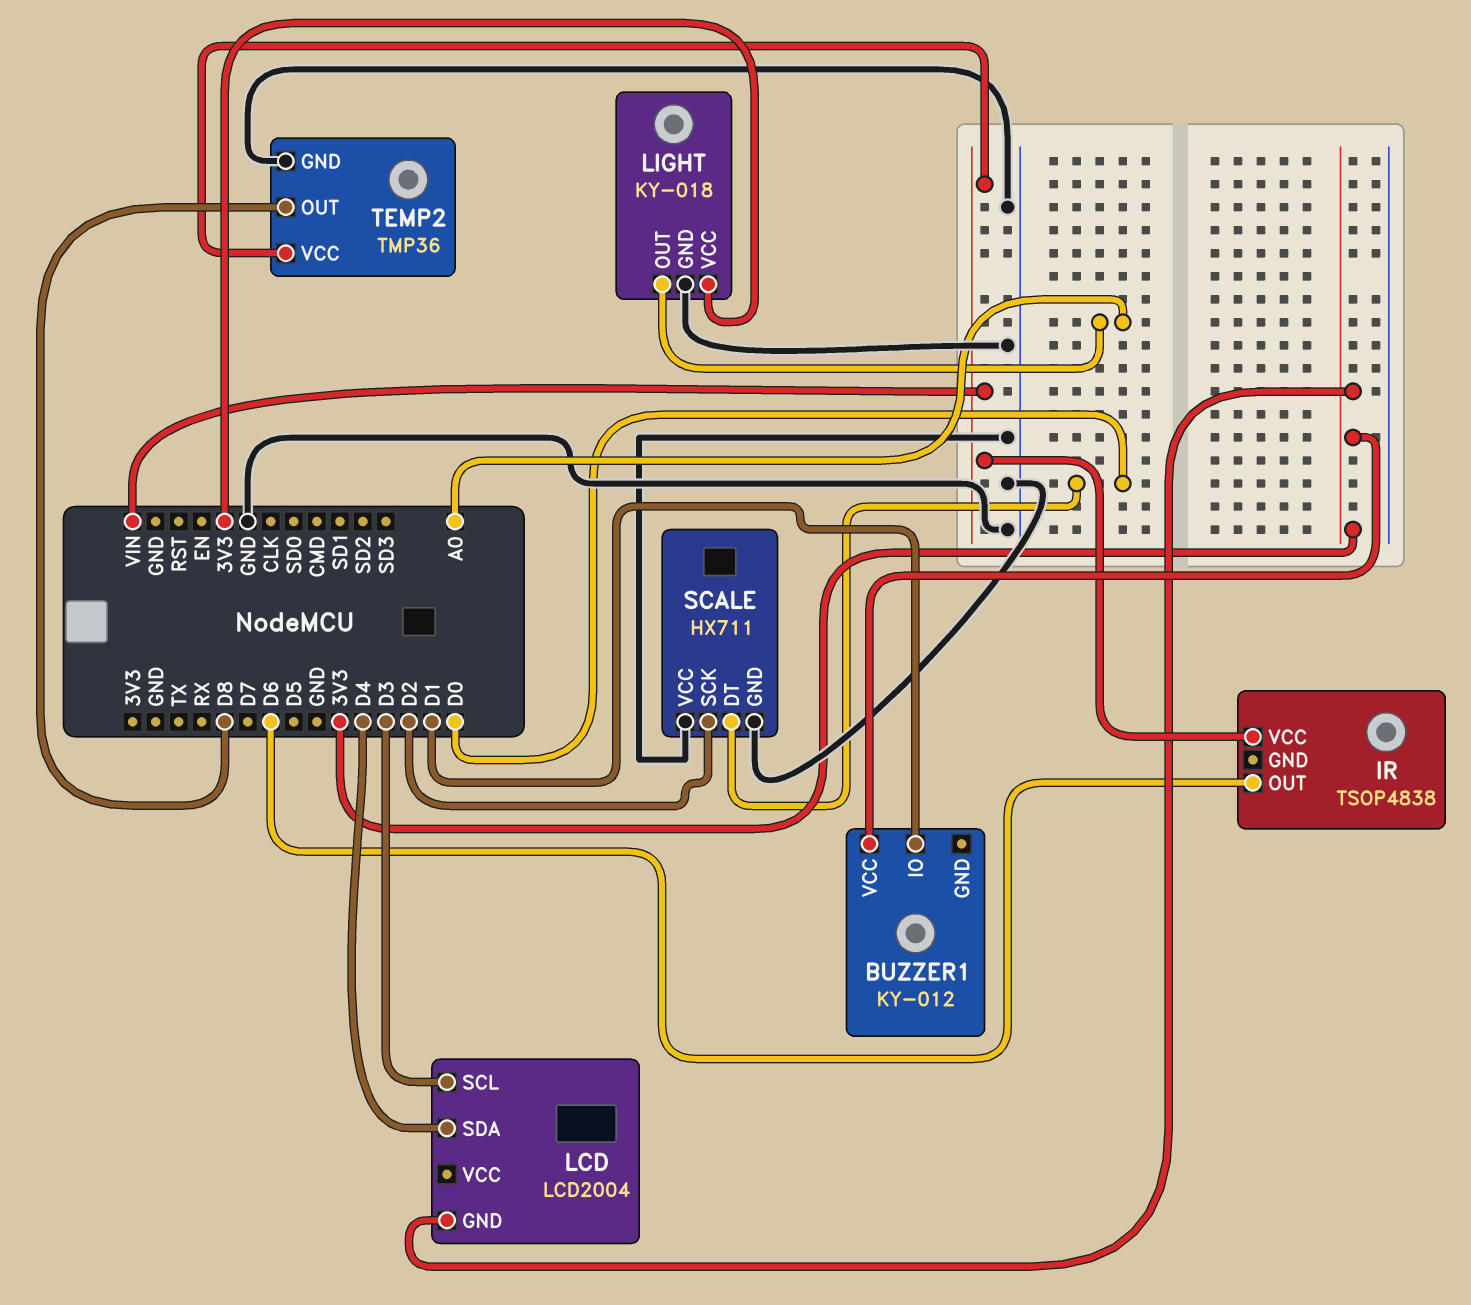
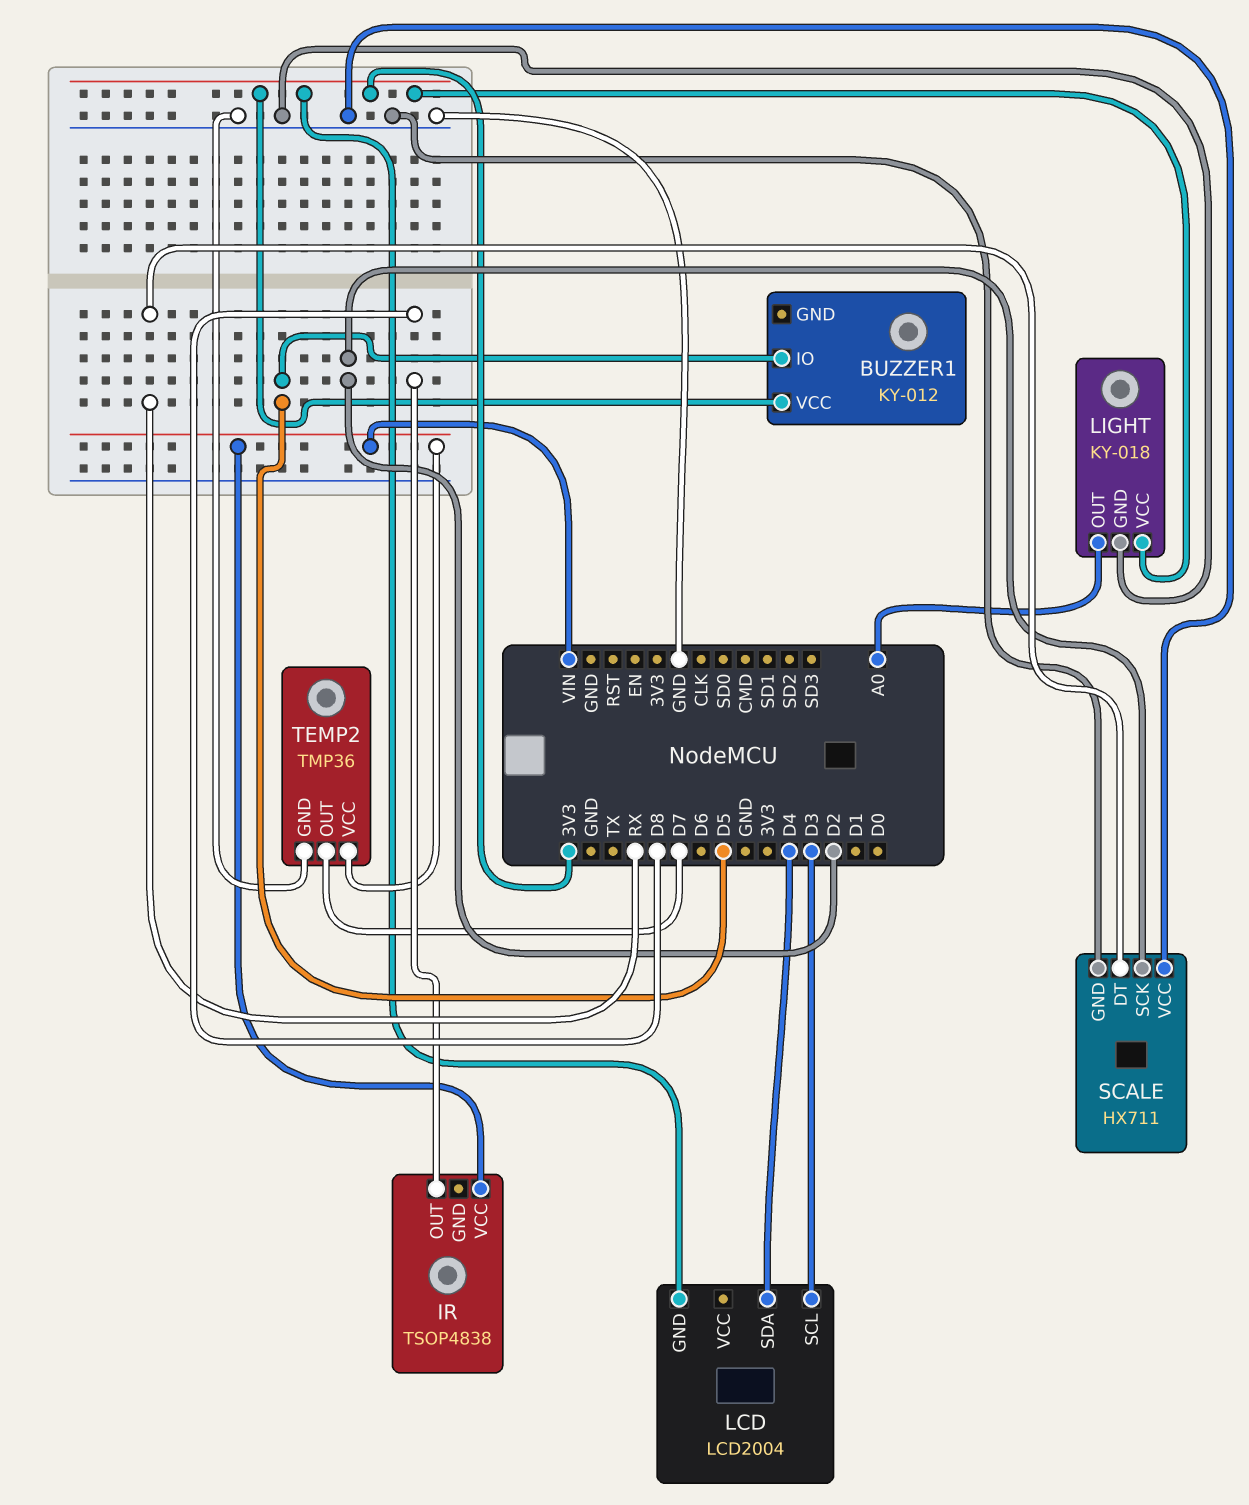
BUZZER1 pin IO: D1 -> D5
IR pin OUT: D6 -> D8
SCALE pin DT: D0 -> RX
TEMP2 pin OUT: D8 -> D7

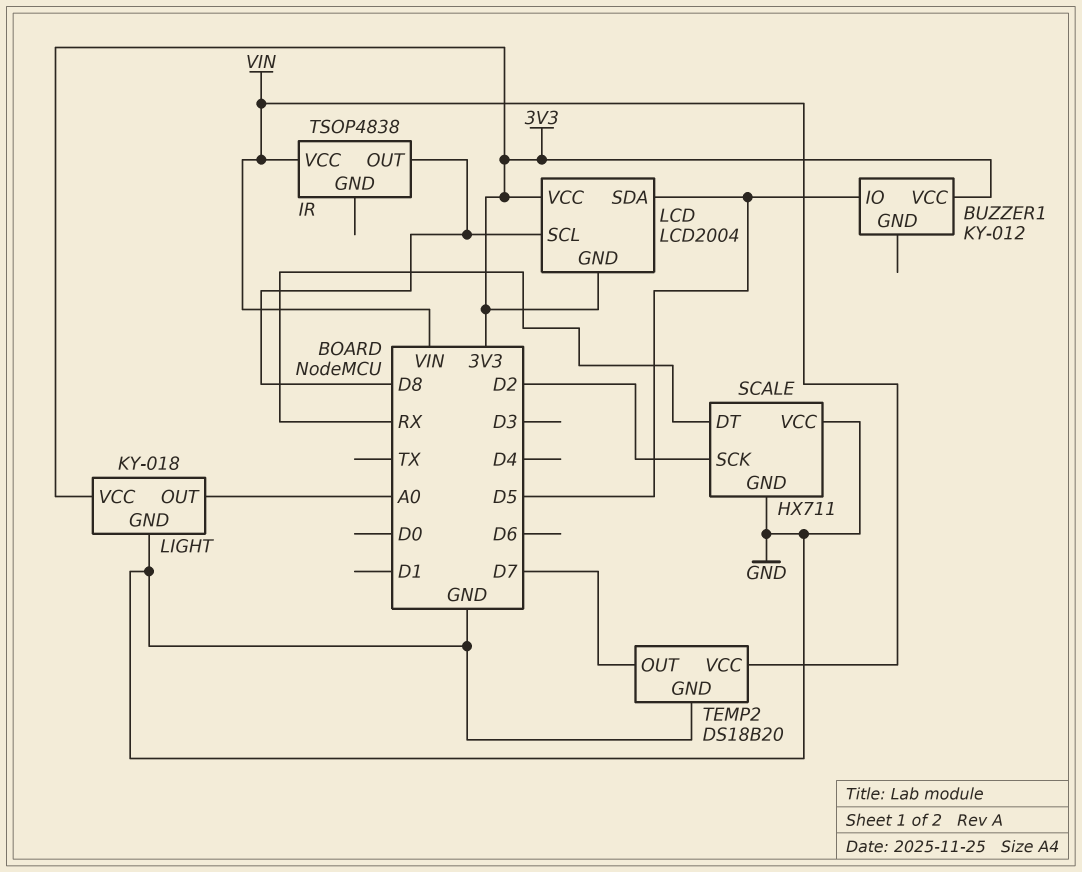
LCD pin SCL: D3 -> D8
LCD pin SDA: D4 -> D5
LCD pin VCC: none -> 3V3
TEMP2: TMP36 -> DS18B20

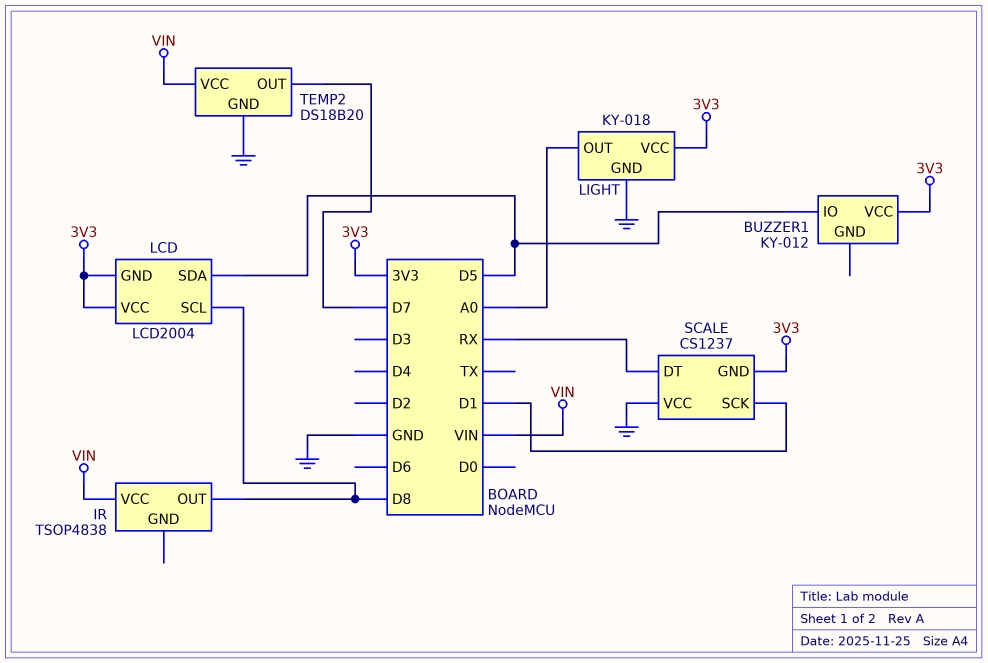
SCALE: HX711 -> CS1237
SCALE pin GND: GND -> 3V3
SCALE pin SCK: D2 -> D1

